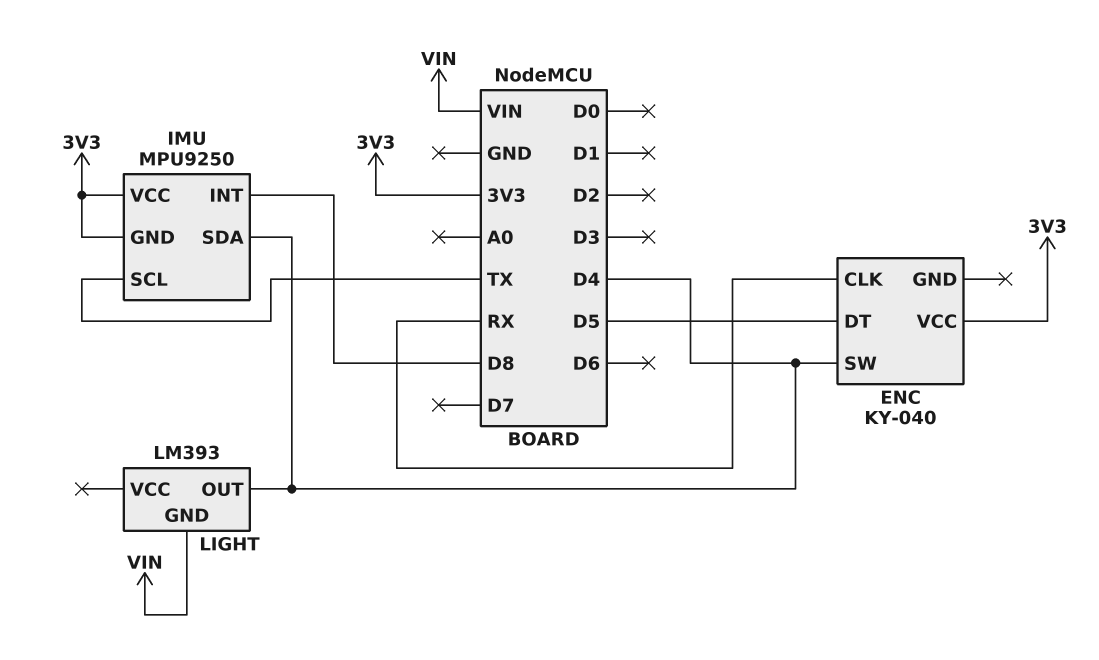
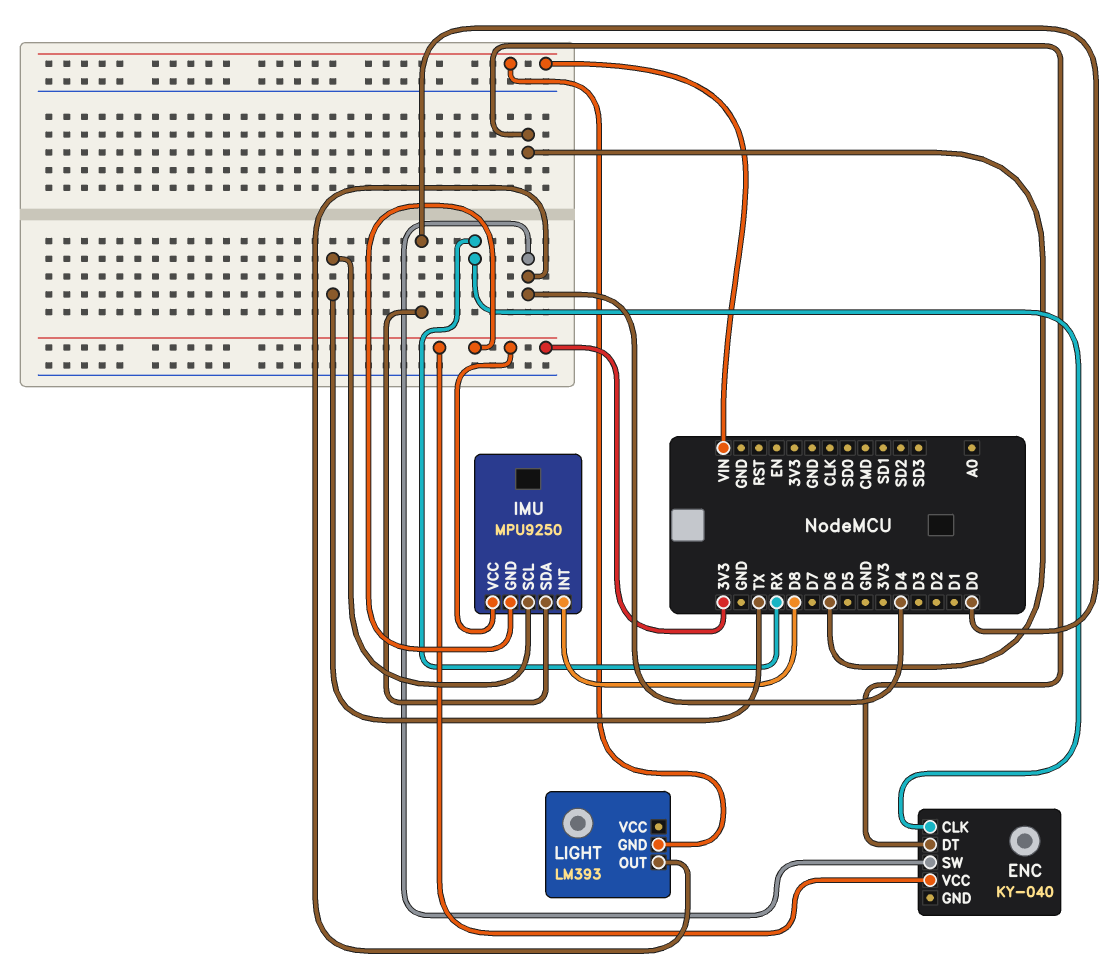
ENC pin DT: D5 -> D6
IMU pin SDA: D4 -> D0

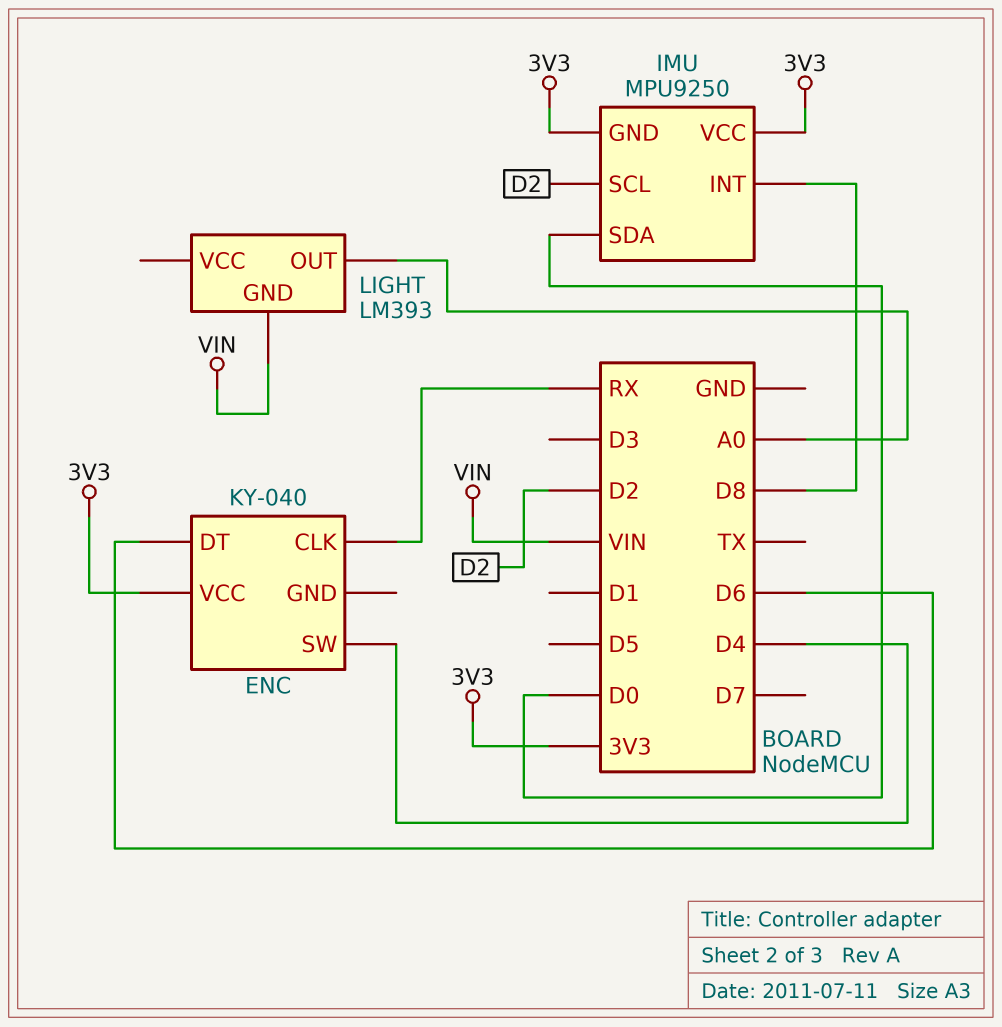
IMU pin SCL: TX -> D2
LIGHT pin OUT: D4 -> A0

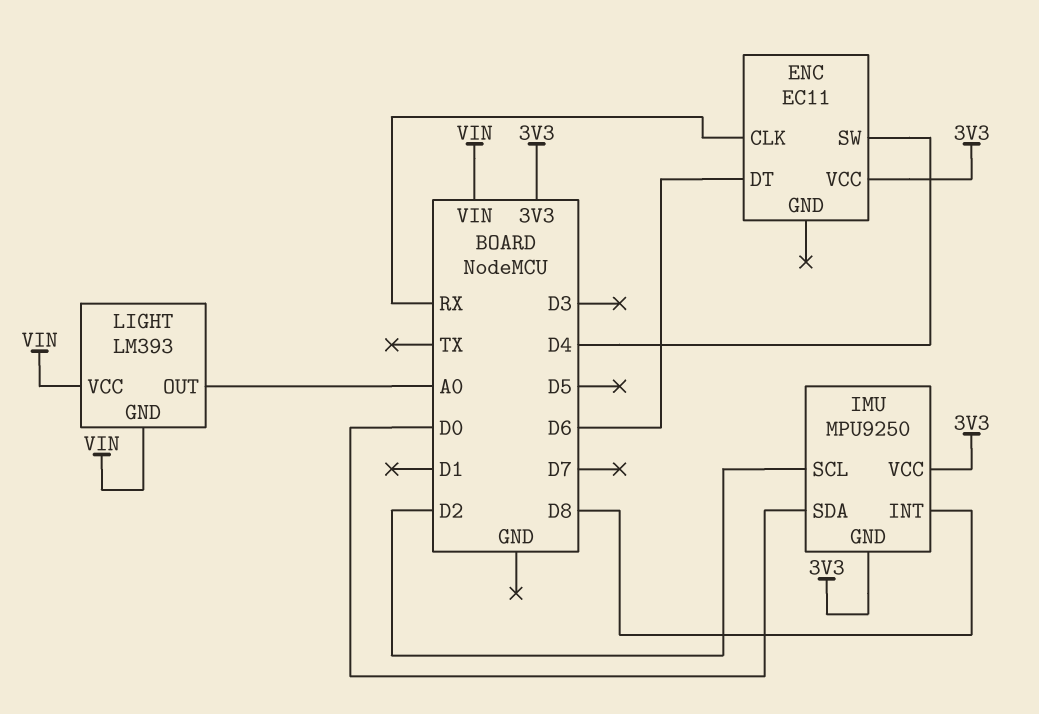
ENC: KY-040 -> EC11
LIGHT pin VCC: none -> VIN

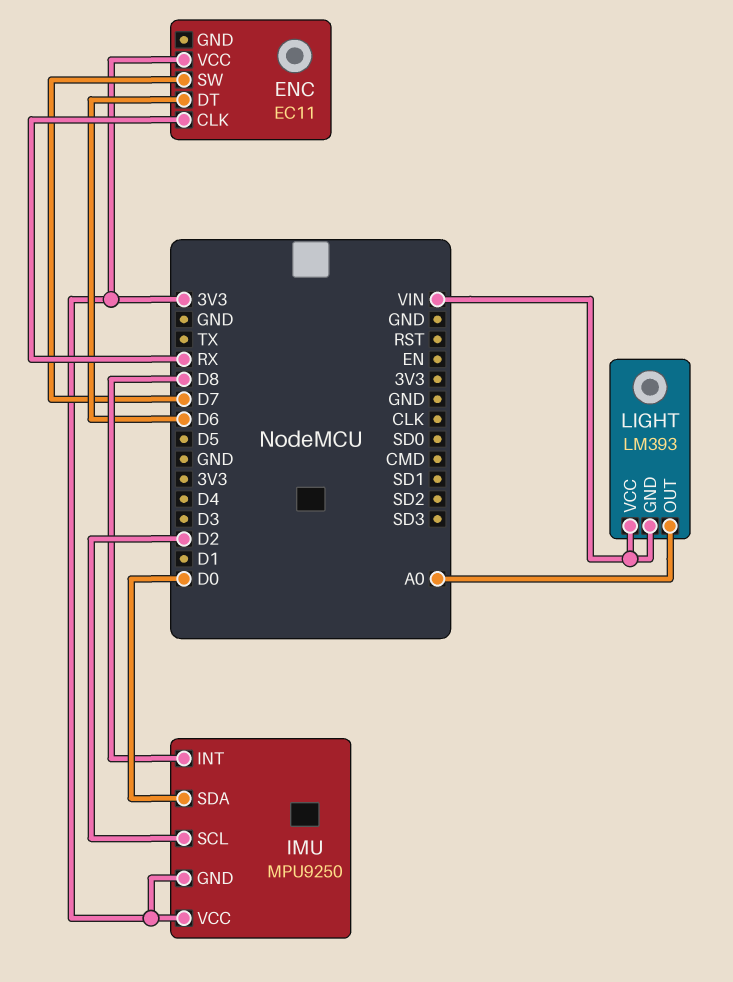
ENC pin SW: D4 -> D7

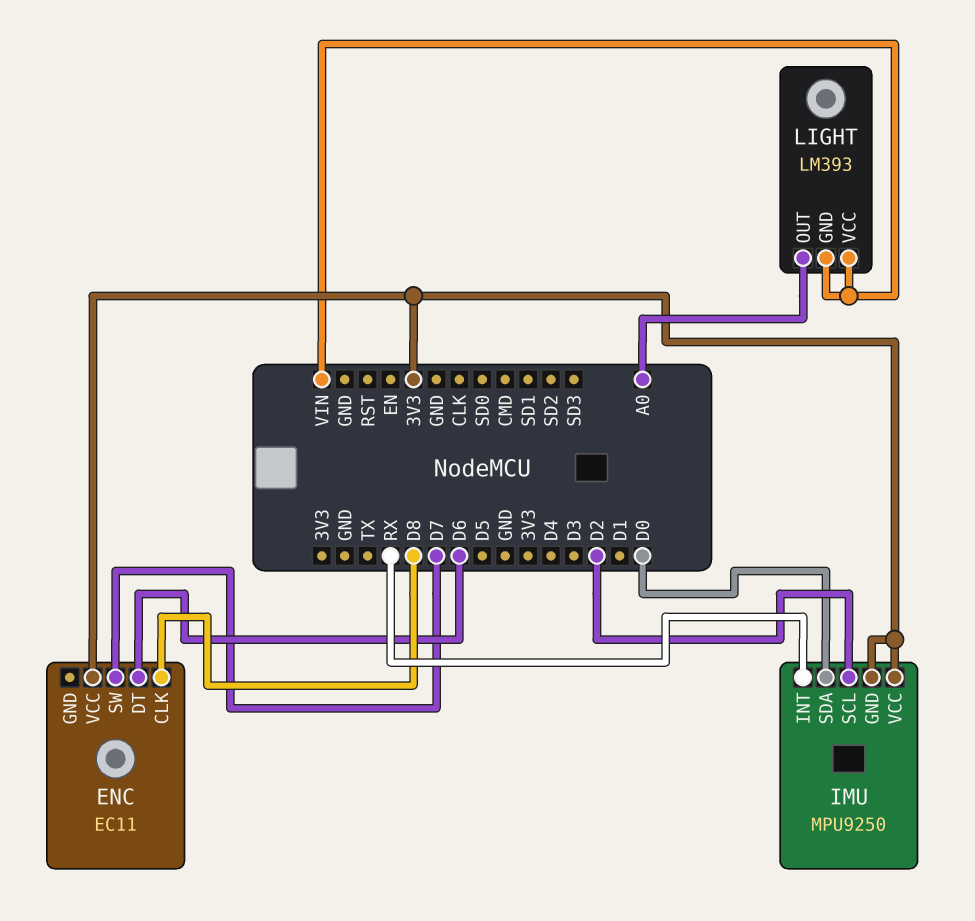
ENC pin CLK: RX -> D8
IMU pin INT: D8 -> RX

